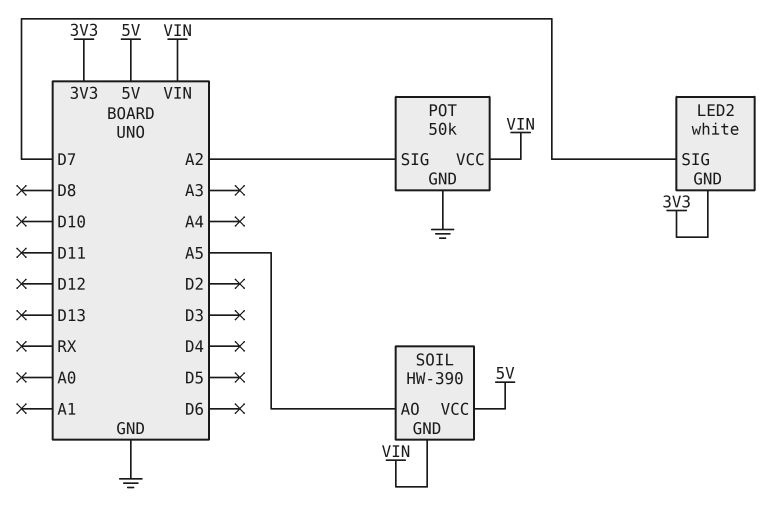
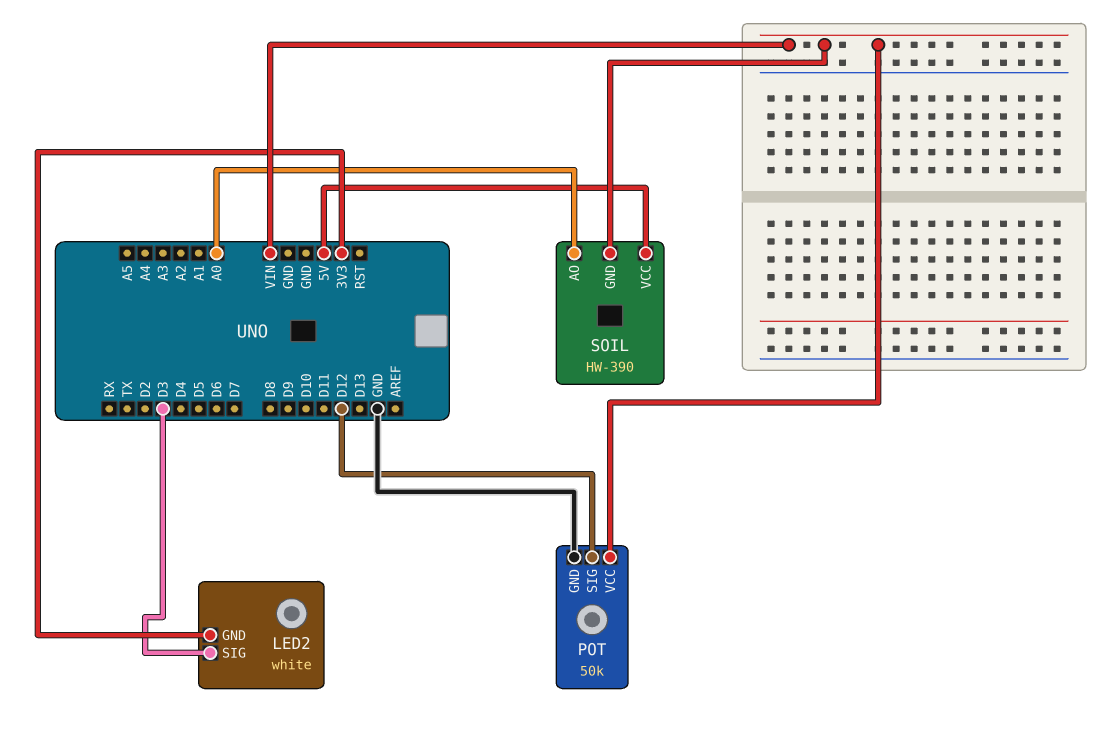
LED2 pin SIG: D7 -> D3
POT pin SIG: A2 -> D12
SOIL pin AO: A5 -> A0

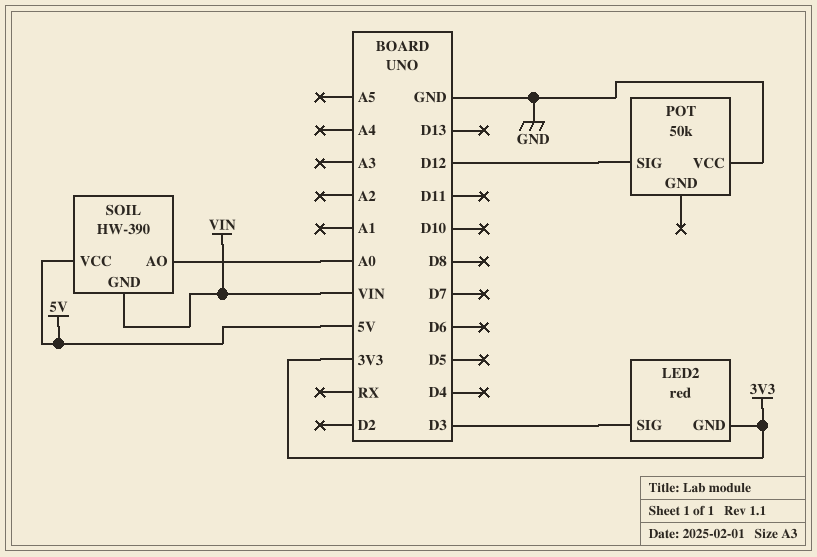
LED2: white -> red
POT pin GND: GND -> none
POT pin VCC: VIN -> GND

